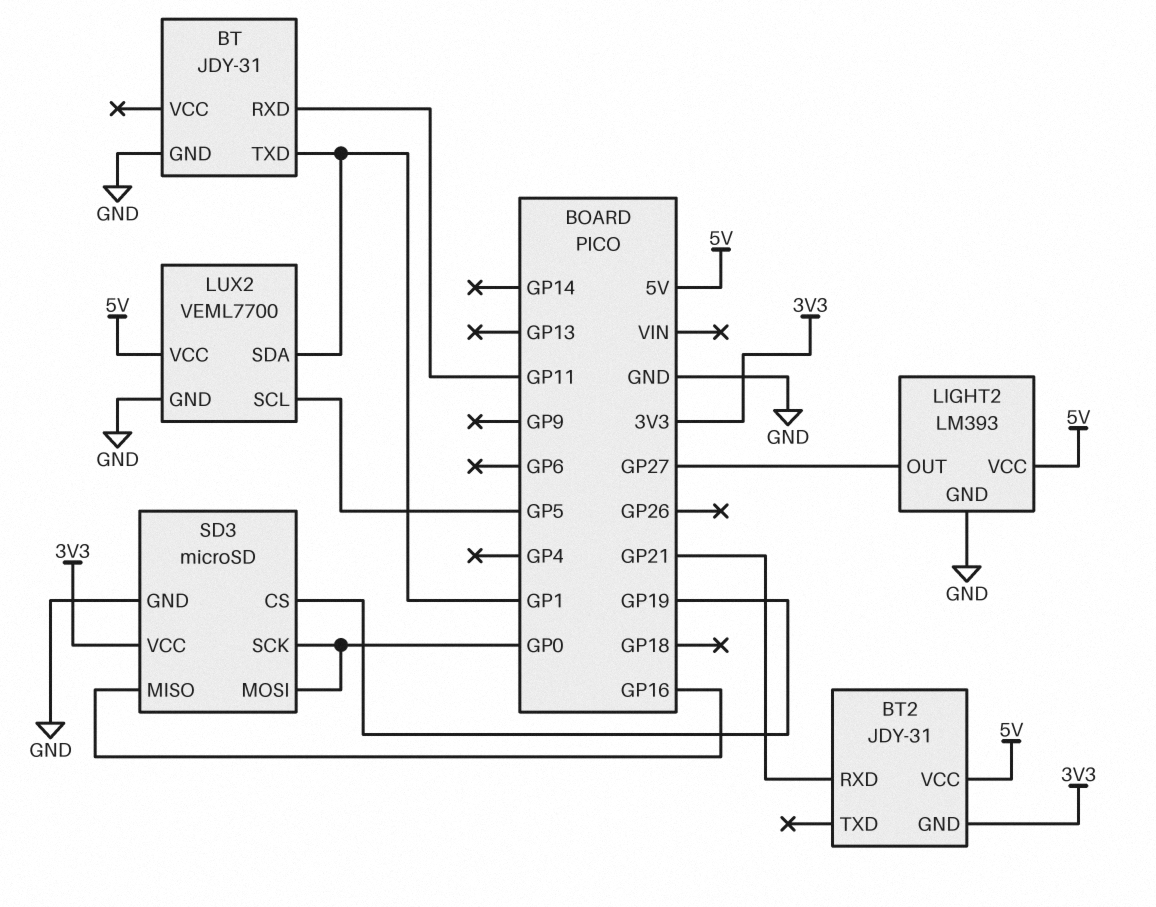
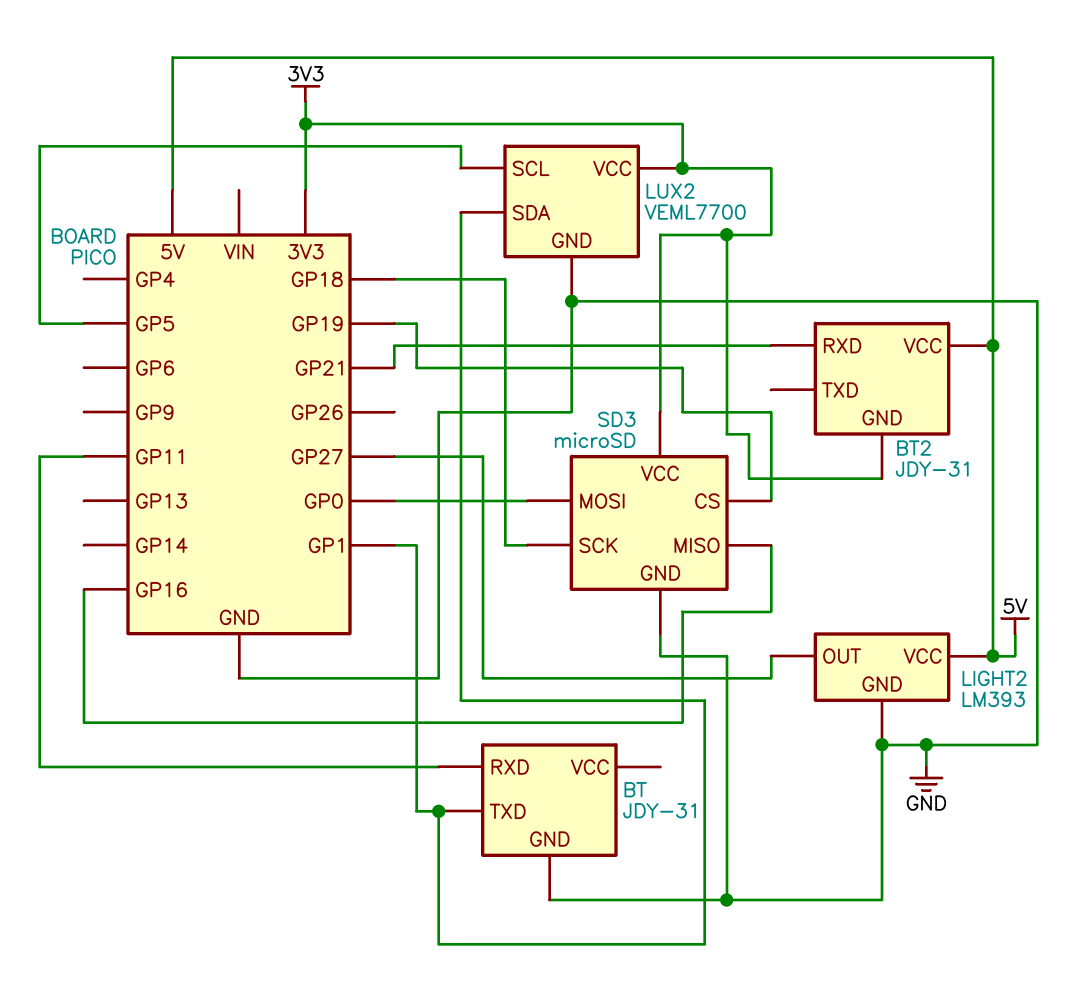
LUX2 pin VCC: 5V -> 3V3
SD3 pin SCK: GP0 -> GP18

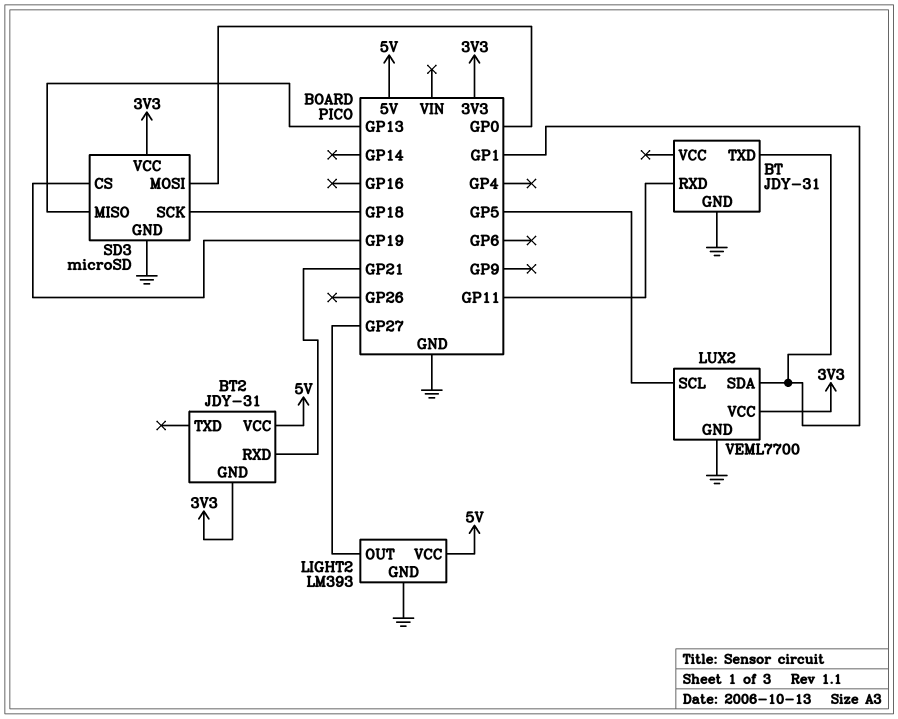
SD3 pin MISO: GP16 -> GP13

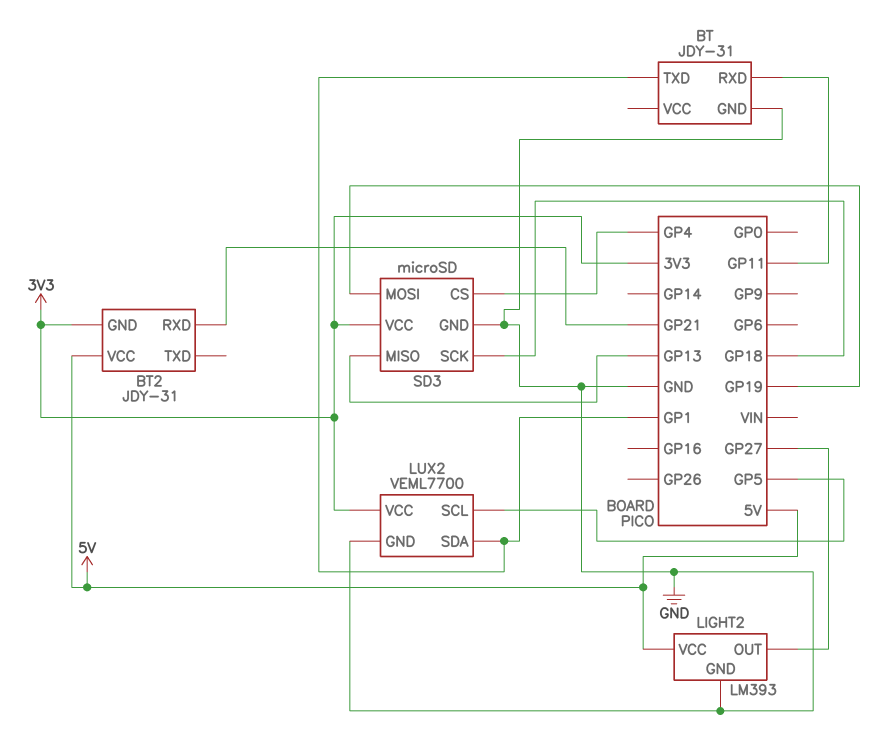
SD3 pin CS: GP19 -> GP4
SD3 pin MOSI: GP0 -> GP19

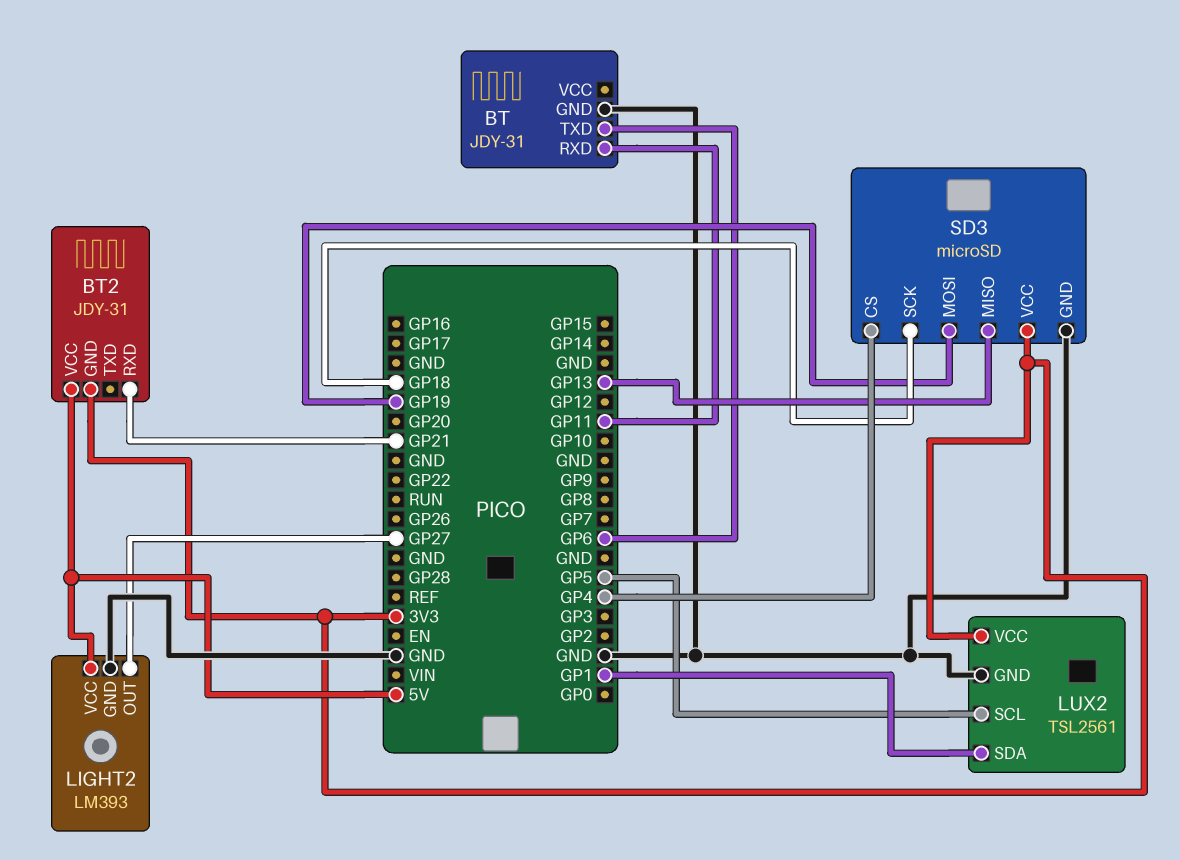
BT pin TXD: GP1 -> GP6
LUX2: VEML7700 -> TSL2561

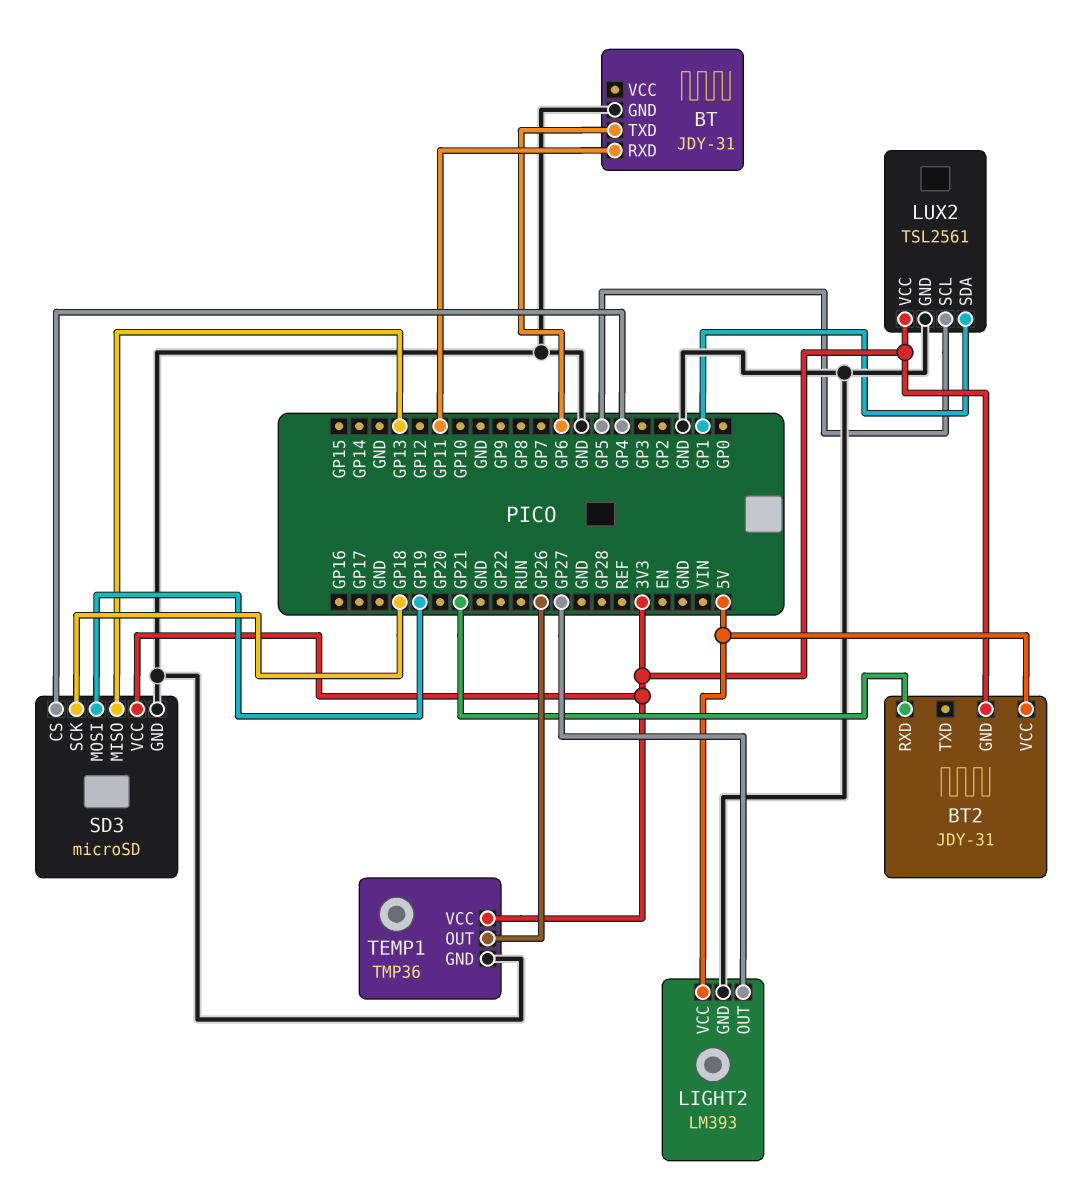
TEMP1: none -> TMP36
TEMP1 pin GND: none -> GND
TEMP1 pin OUT: none -> GP26
TEMP1 pin VCC: none -> 3V3

